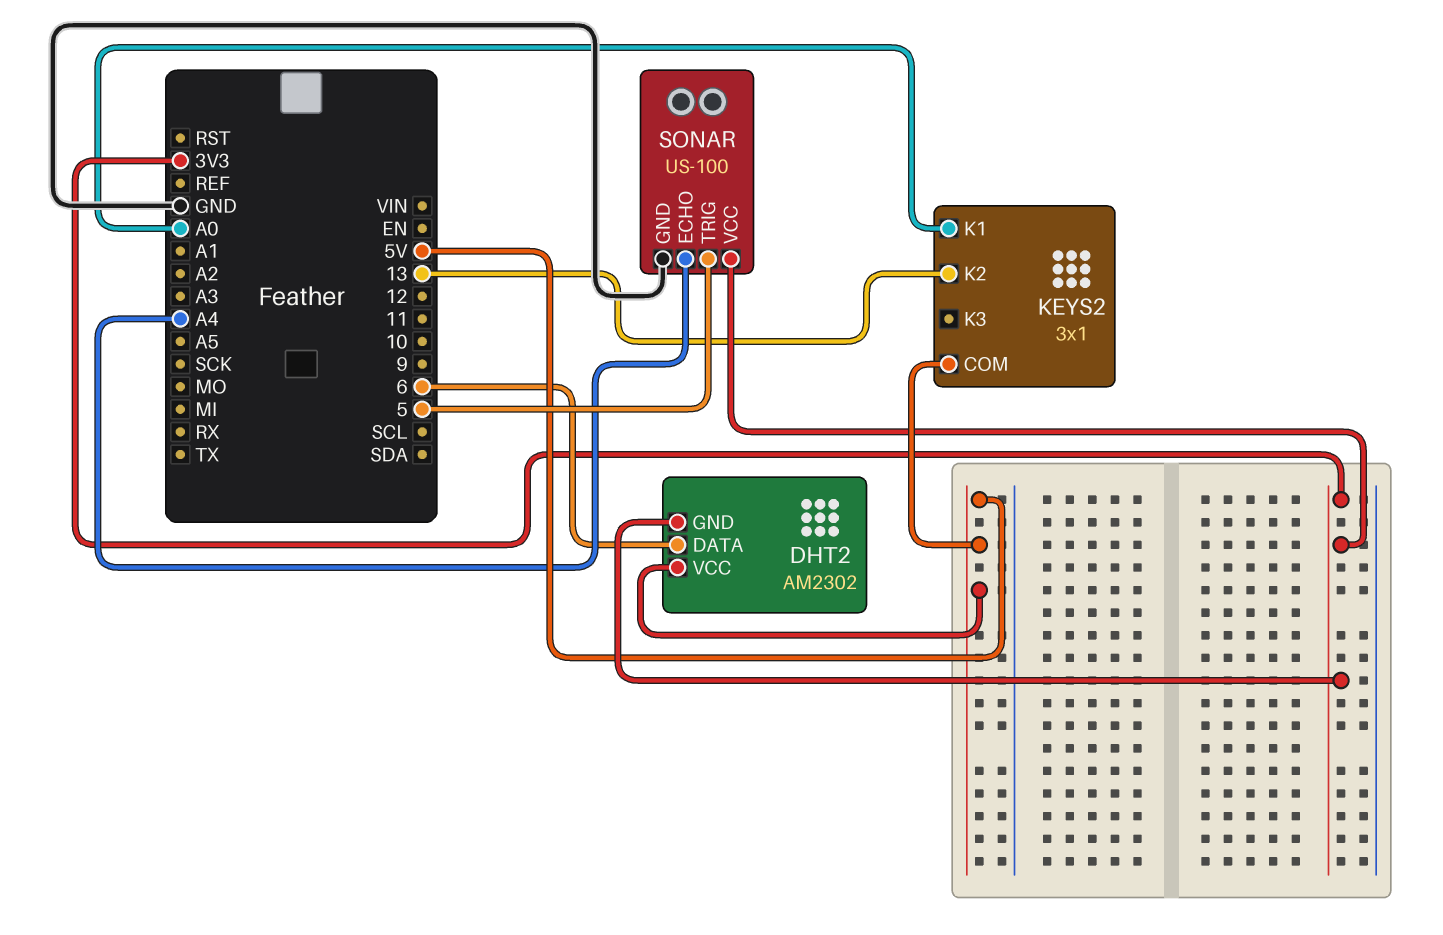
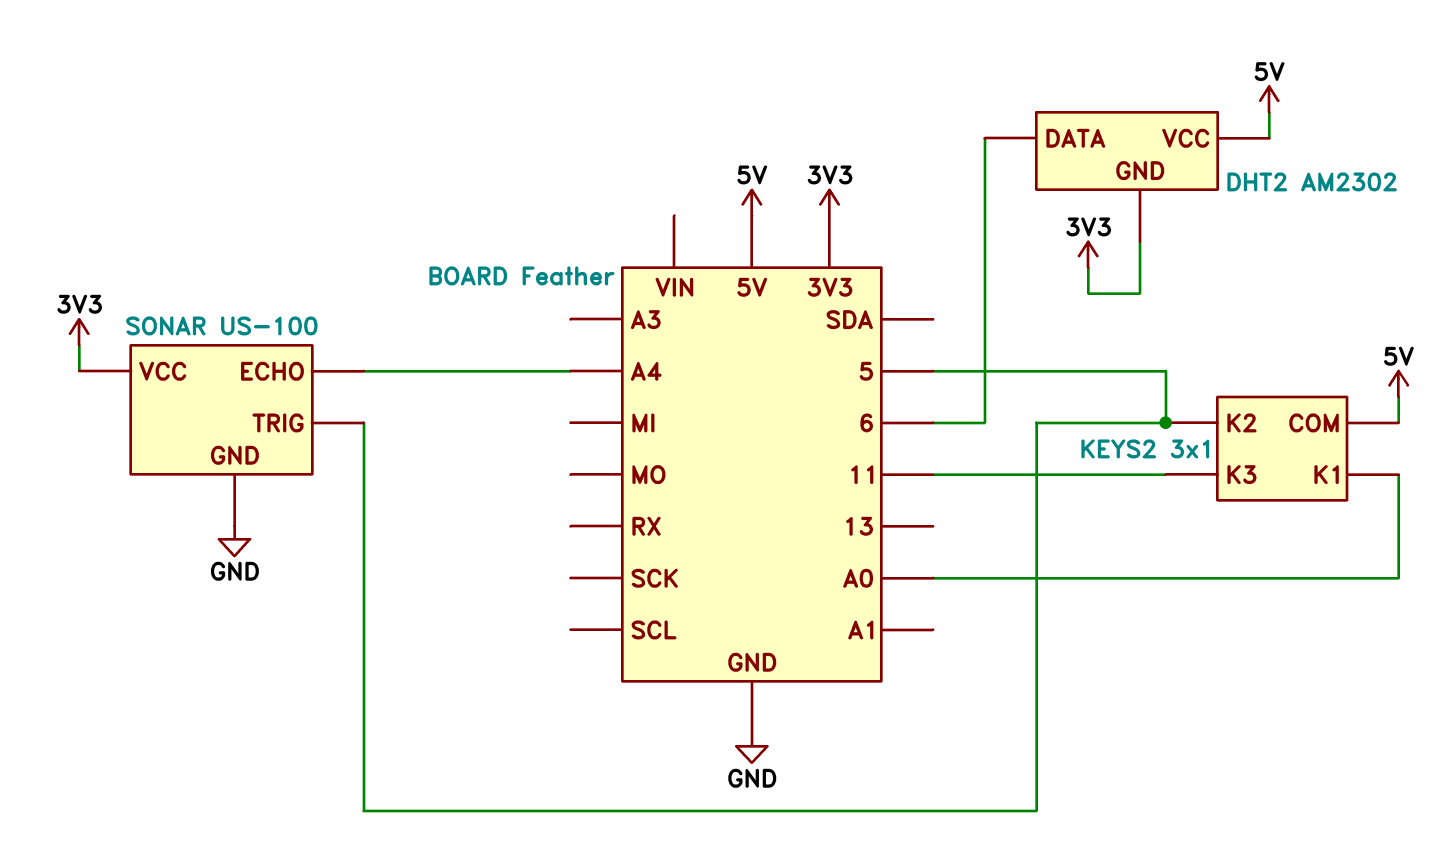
KEYS2 pin K2: 13 -> 5
KEYS2 pin K3: none -> 11

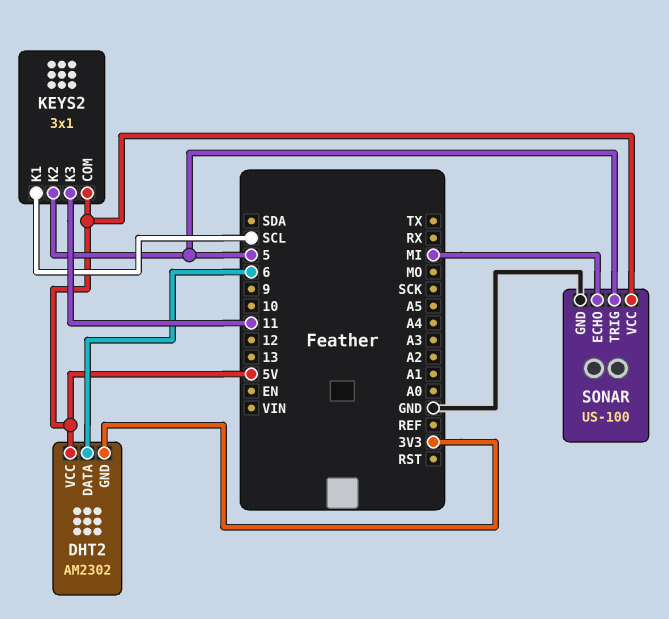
KEYS2 pin K1: A0 -> SCL
SONAR pin ECHO: A4 -> MI
SONAR pin VCC: 3V3 -> 5V

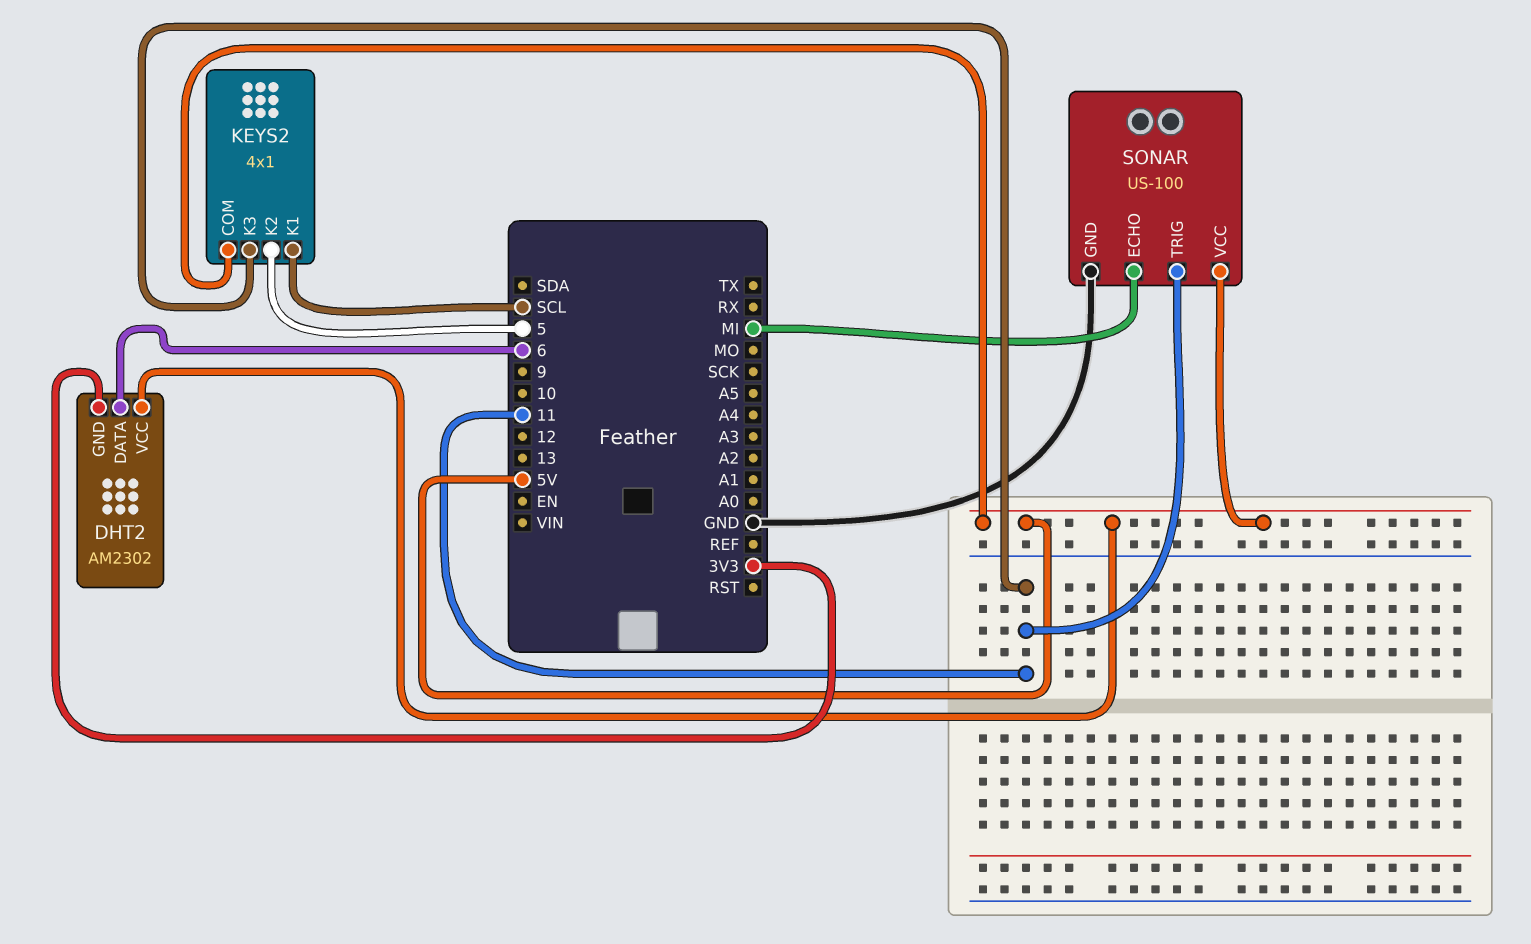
KEYS2: 3x1 -> 4x1
SONAR pin TRIG: 5 -> 11

